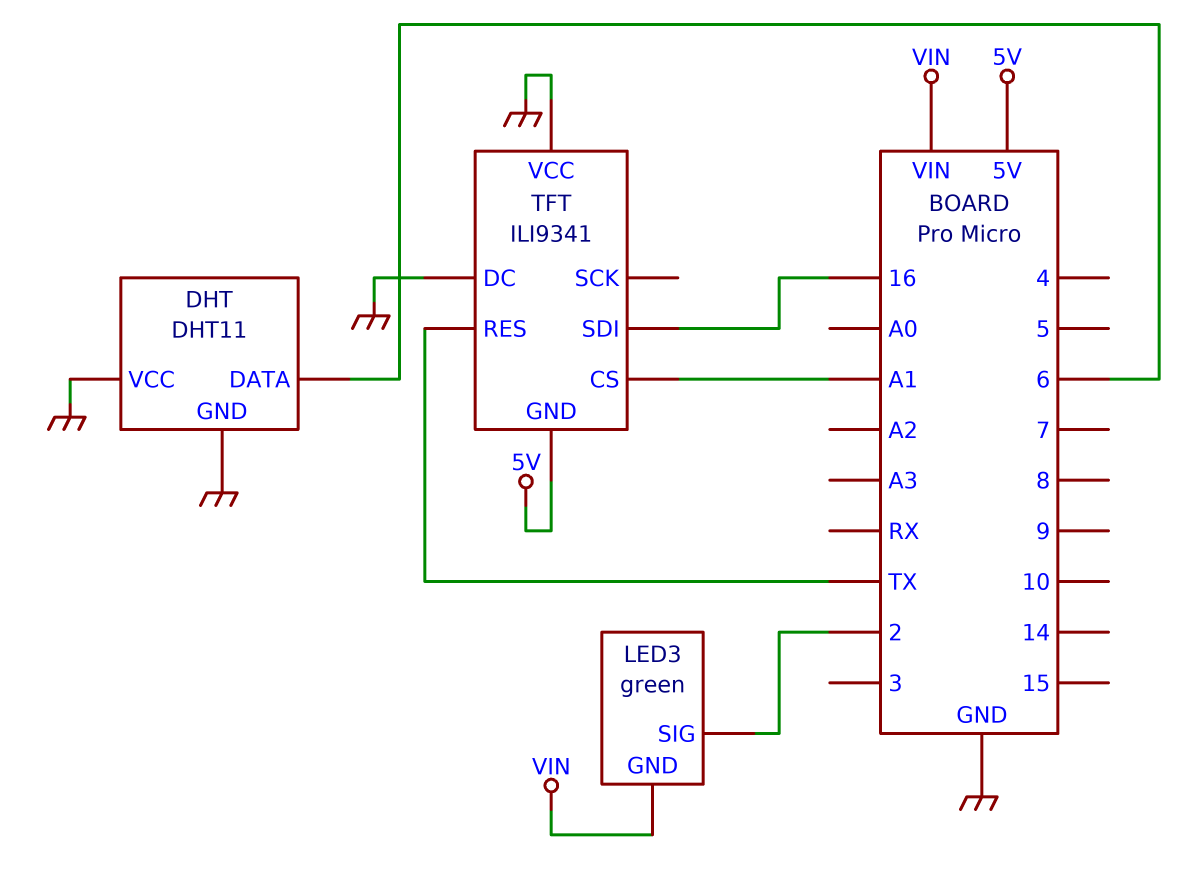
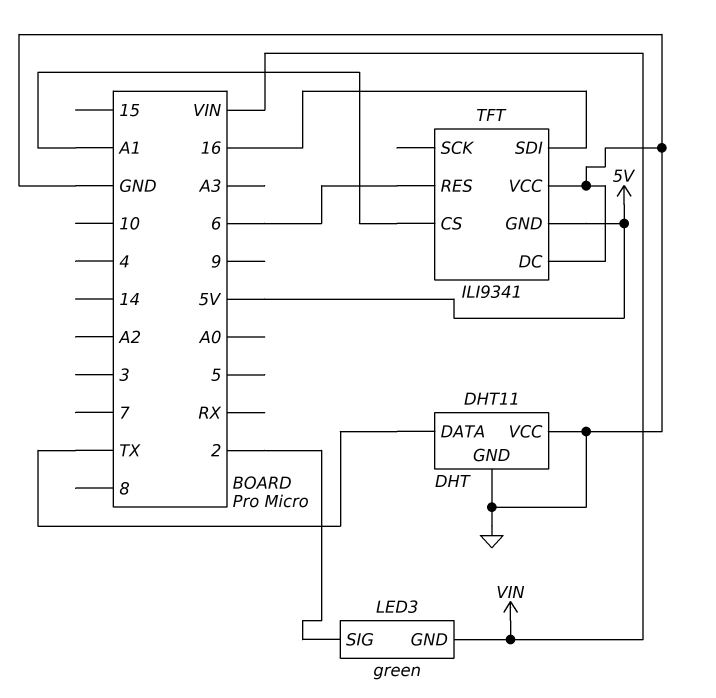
DHT pin DATA: 6 -> TX
TFT pin RES: TX -> 6

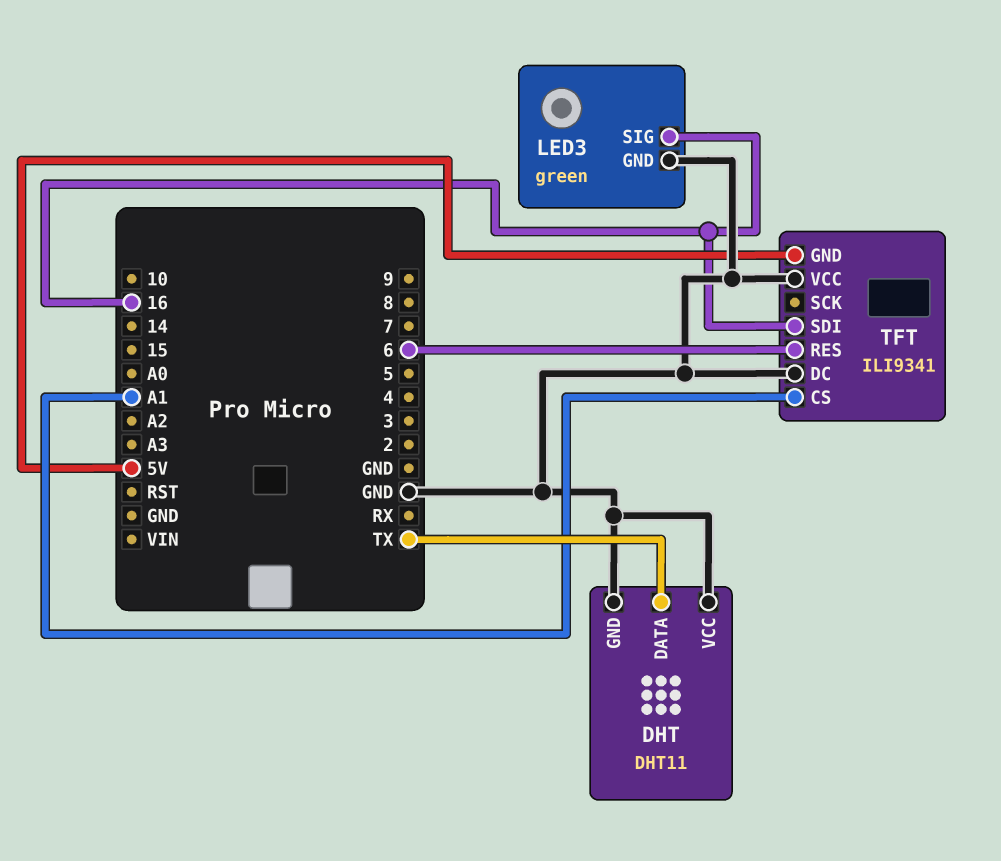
LED3 pin GND: VIN -> GND
LED3 pin SIG: 2 -> 16

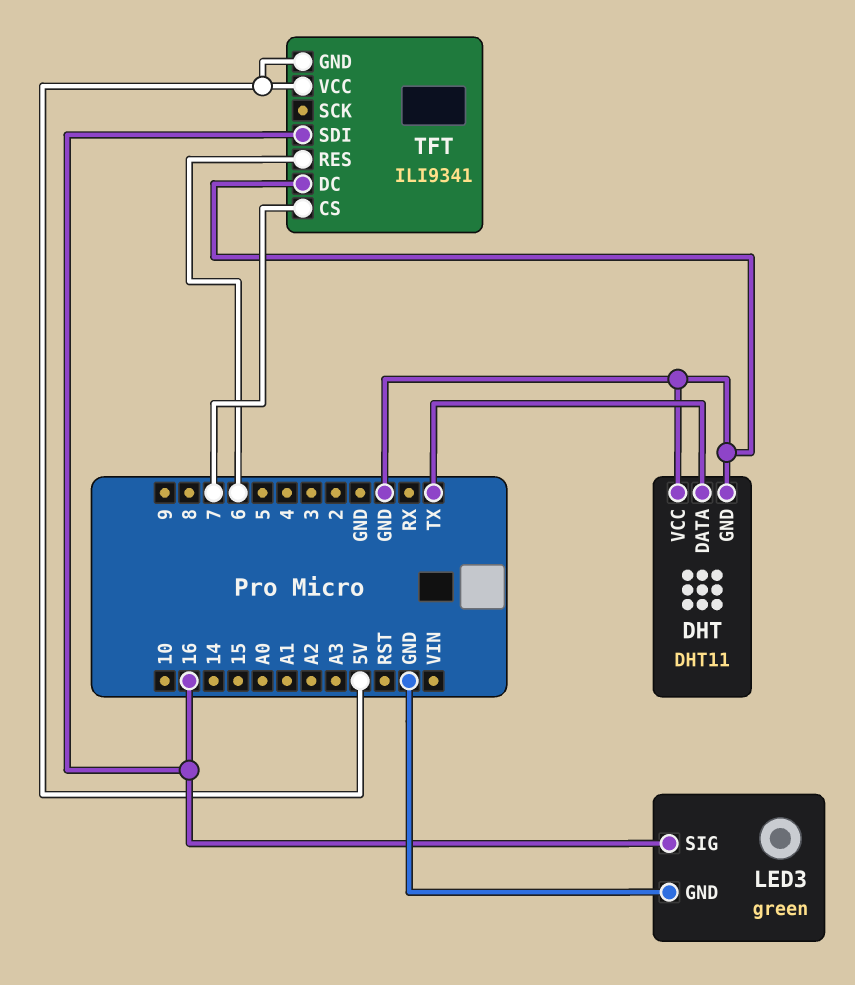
TFT pin CS: A1 -> 7
TFT pin VCC: GND -> 5V

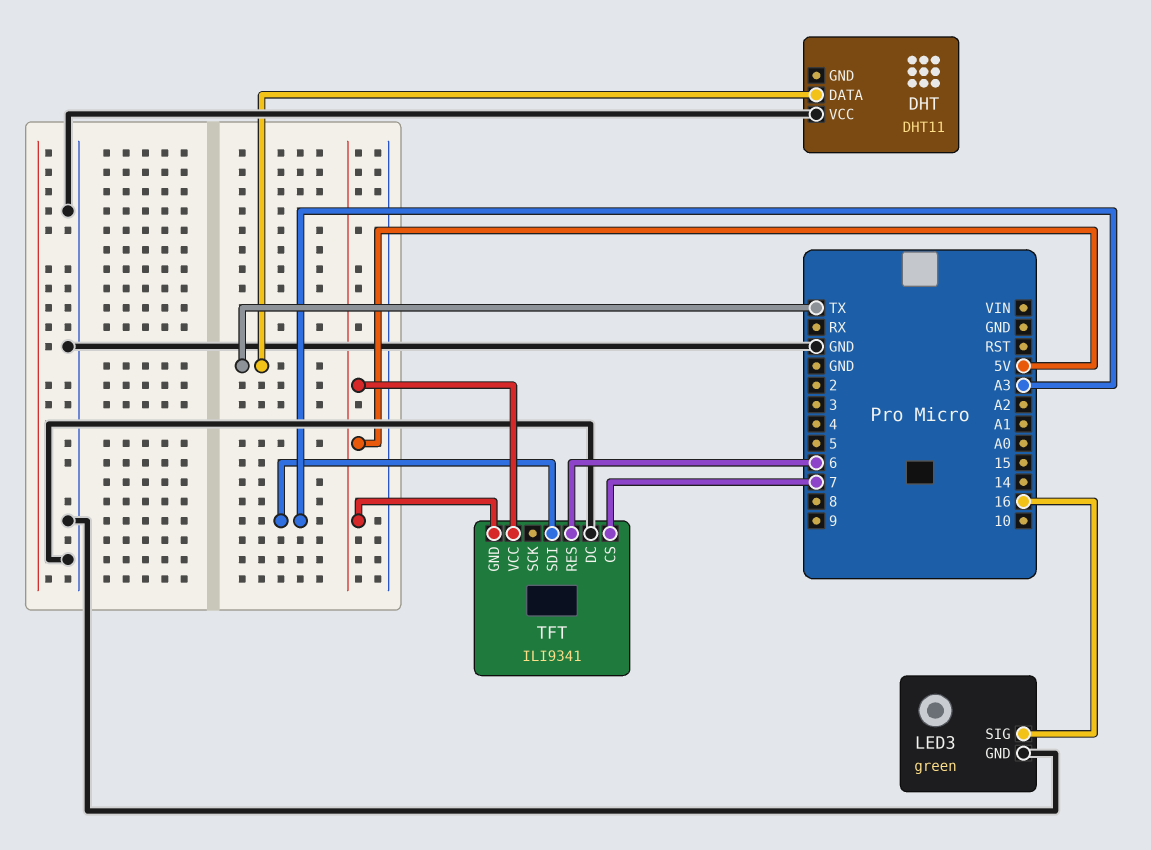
DHT pin GND: GND -> none
TFT pin SDI: 16 -> A3

